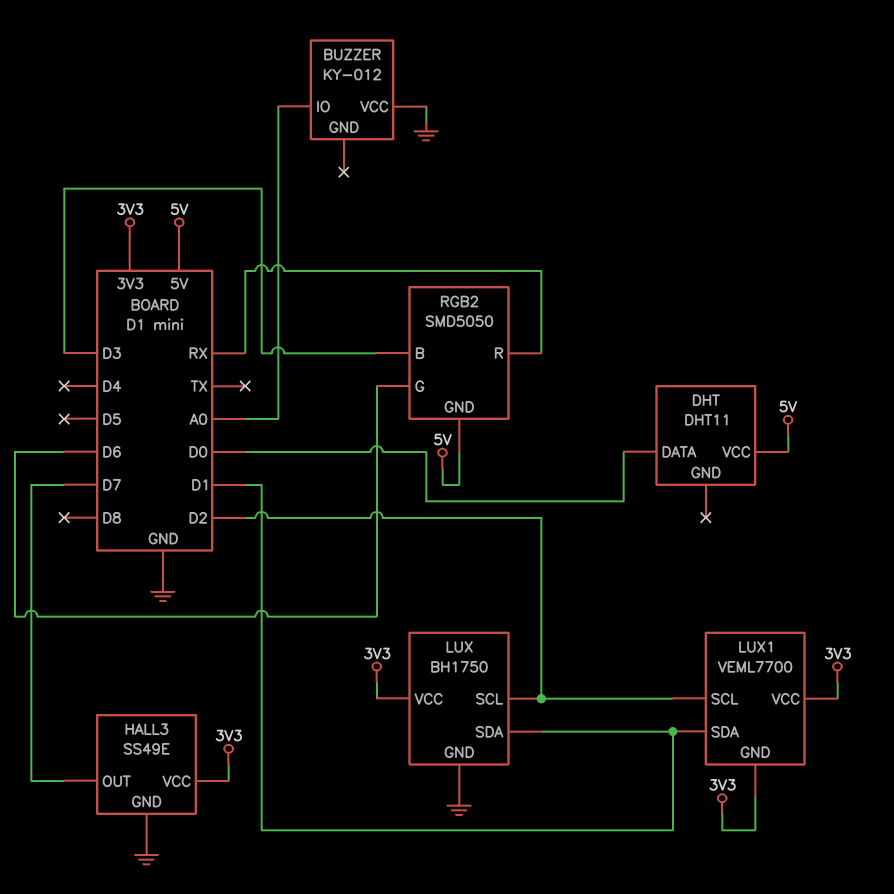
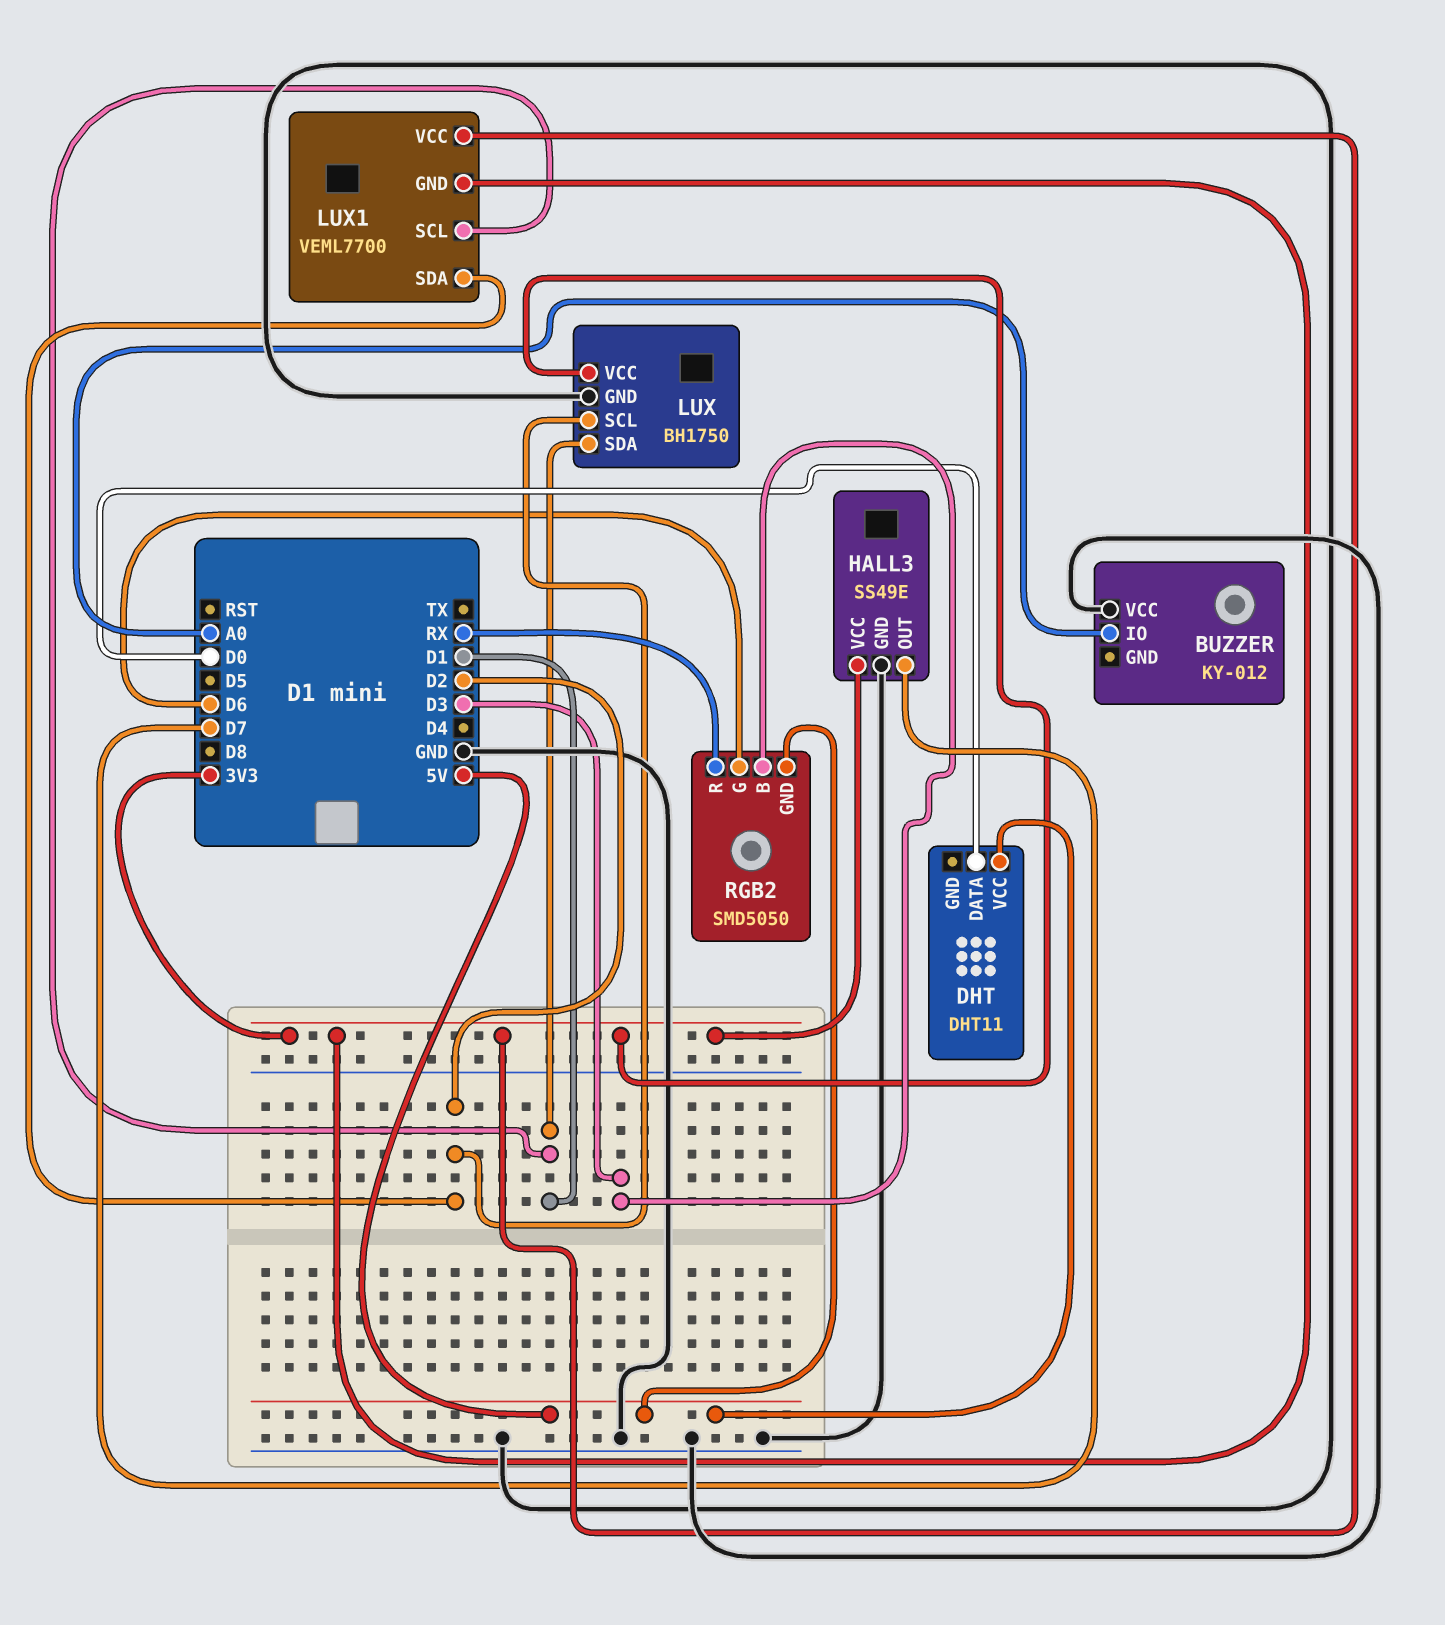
LUX1 pin SCL: D2 -> D1
LUX1 pin SDA: D1 -> D2

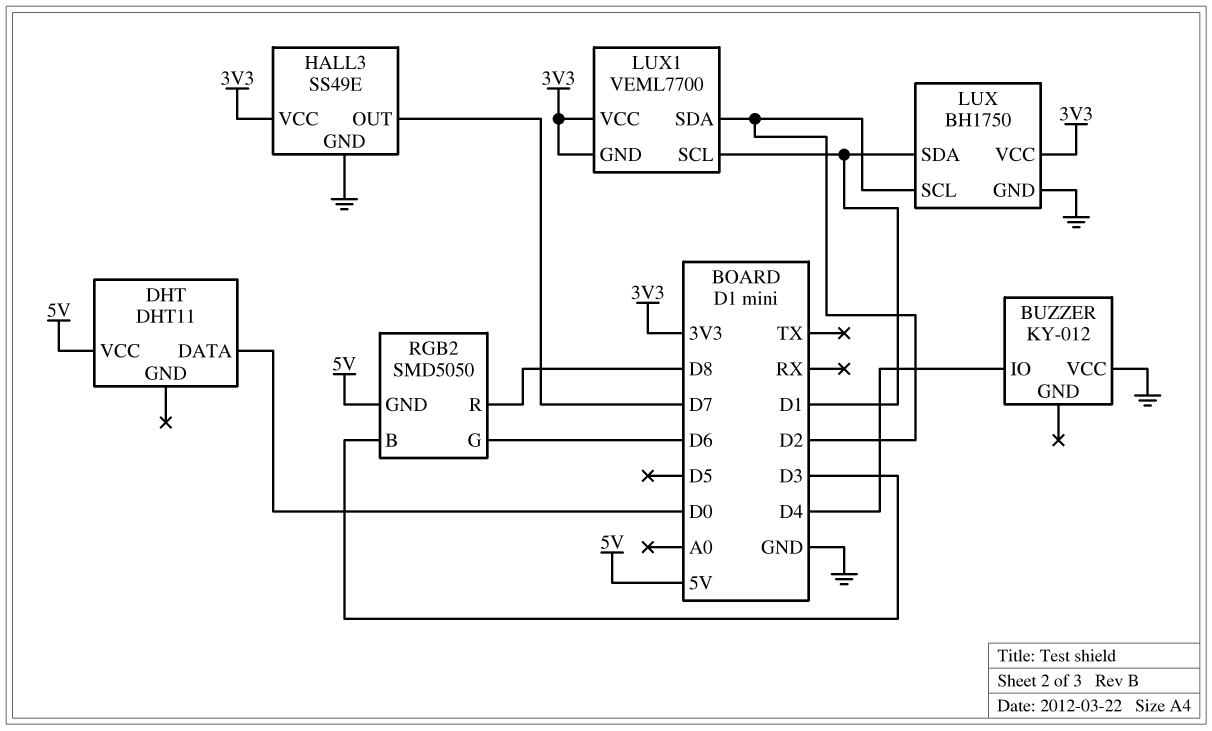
BUZZER pin IO: A0 -> D4
RGB2 pin R: RX -> D8

